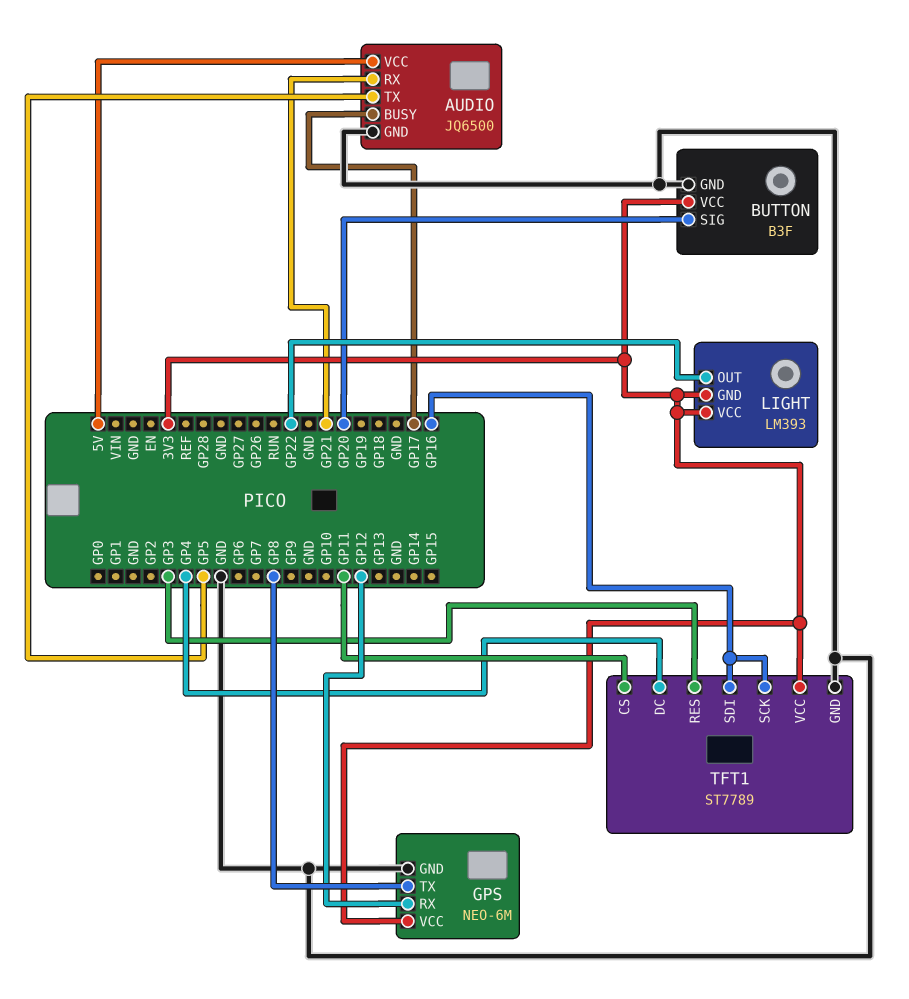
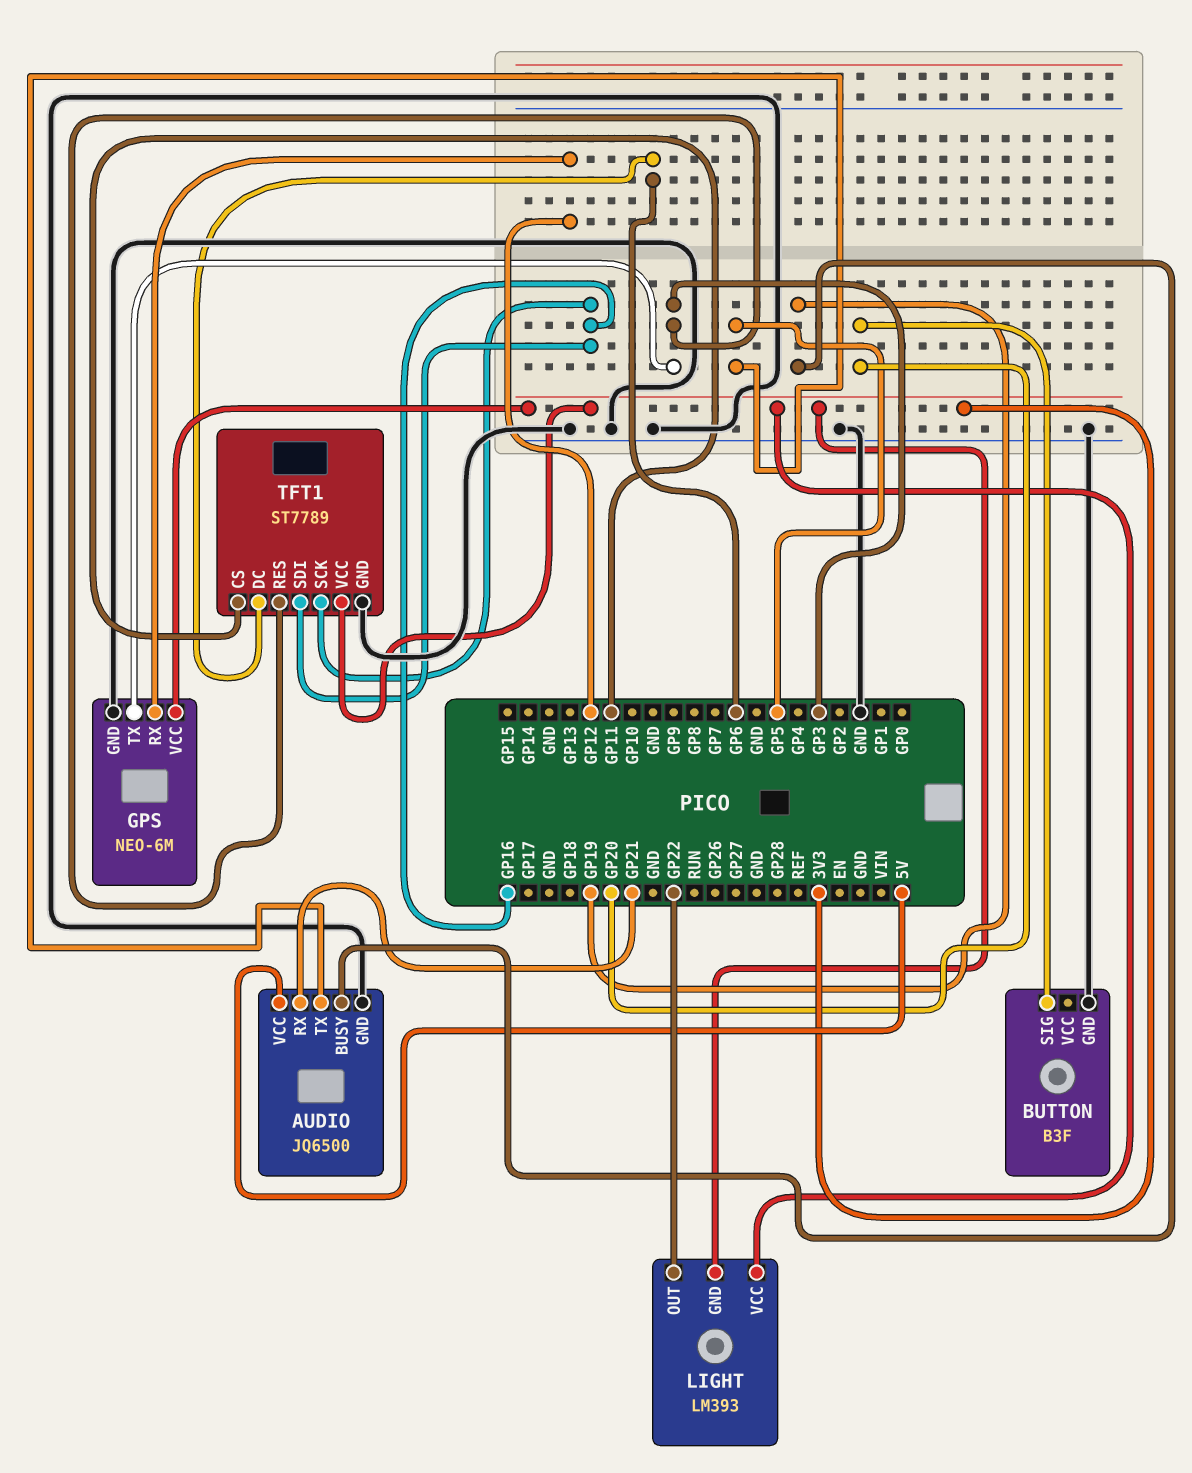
AUDIO pin BUSY: GP17 -> GP19
BUTTON pin VCC: 3V3 -> none
GPS pin TX: GP8 -> GP3
TFT1 pin DC: GP4 -> GP6

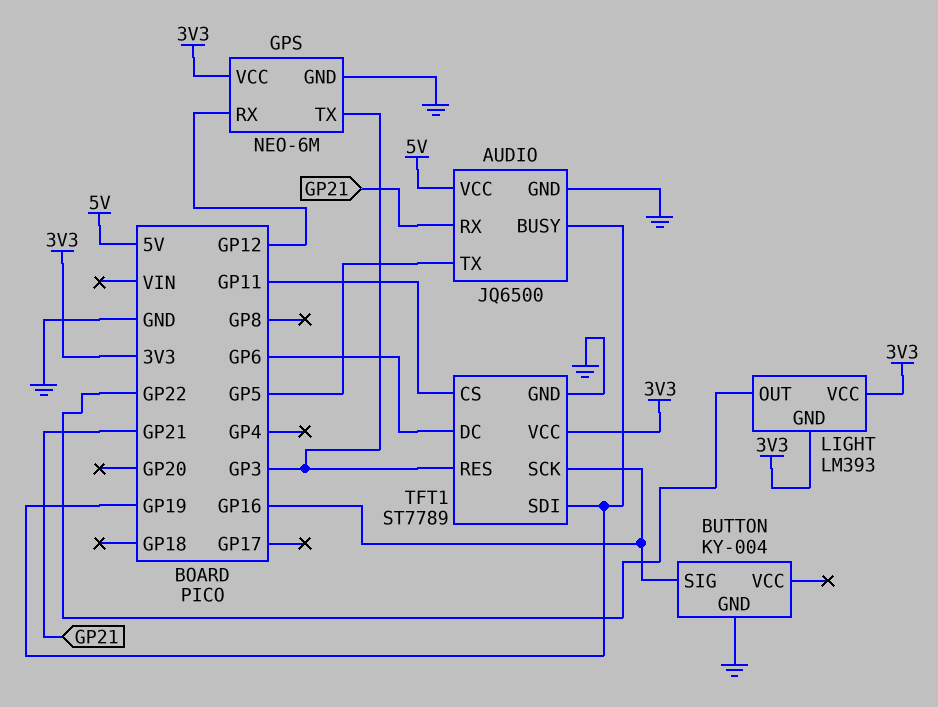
BUTTON: B3F -> KY-004
BUTTON pin SIG: GP20 -> GP16
TFT1 pin SDI: GP16 -> GP19

